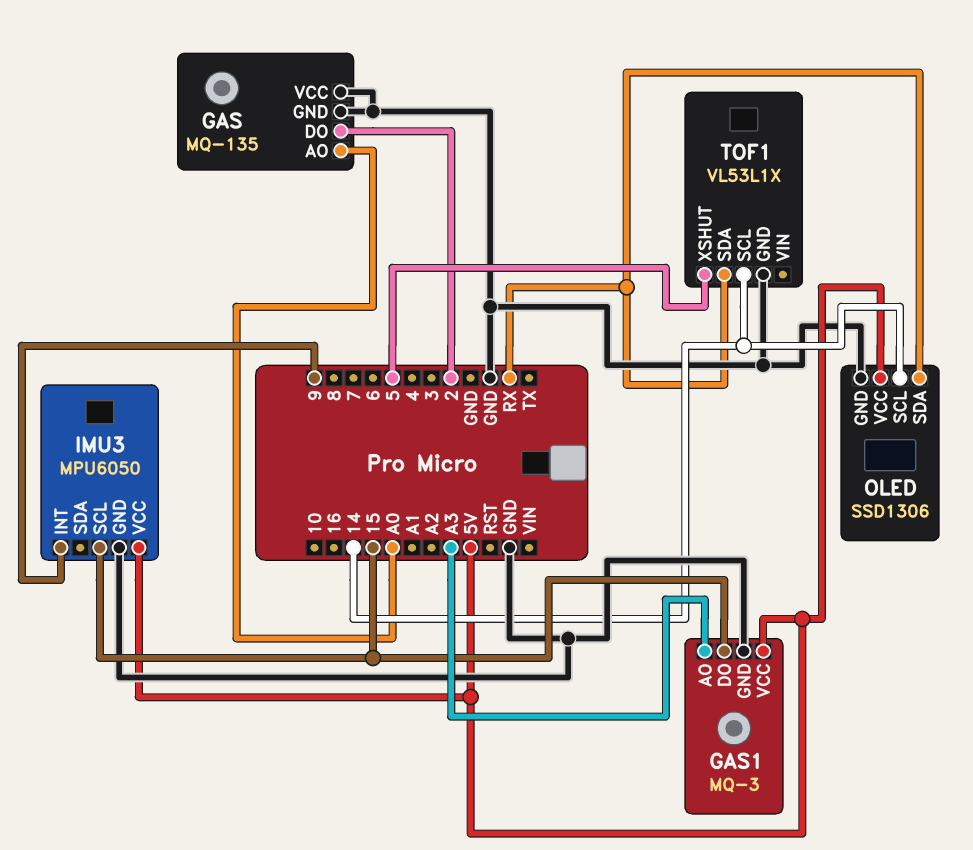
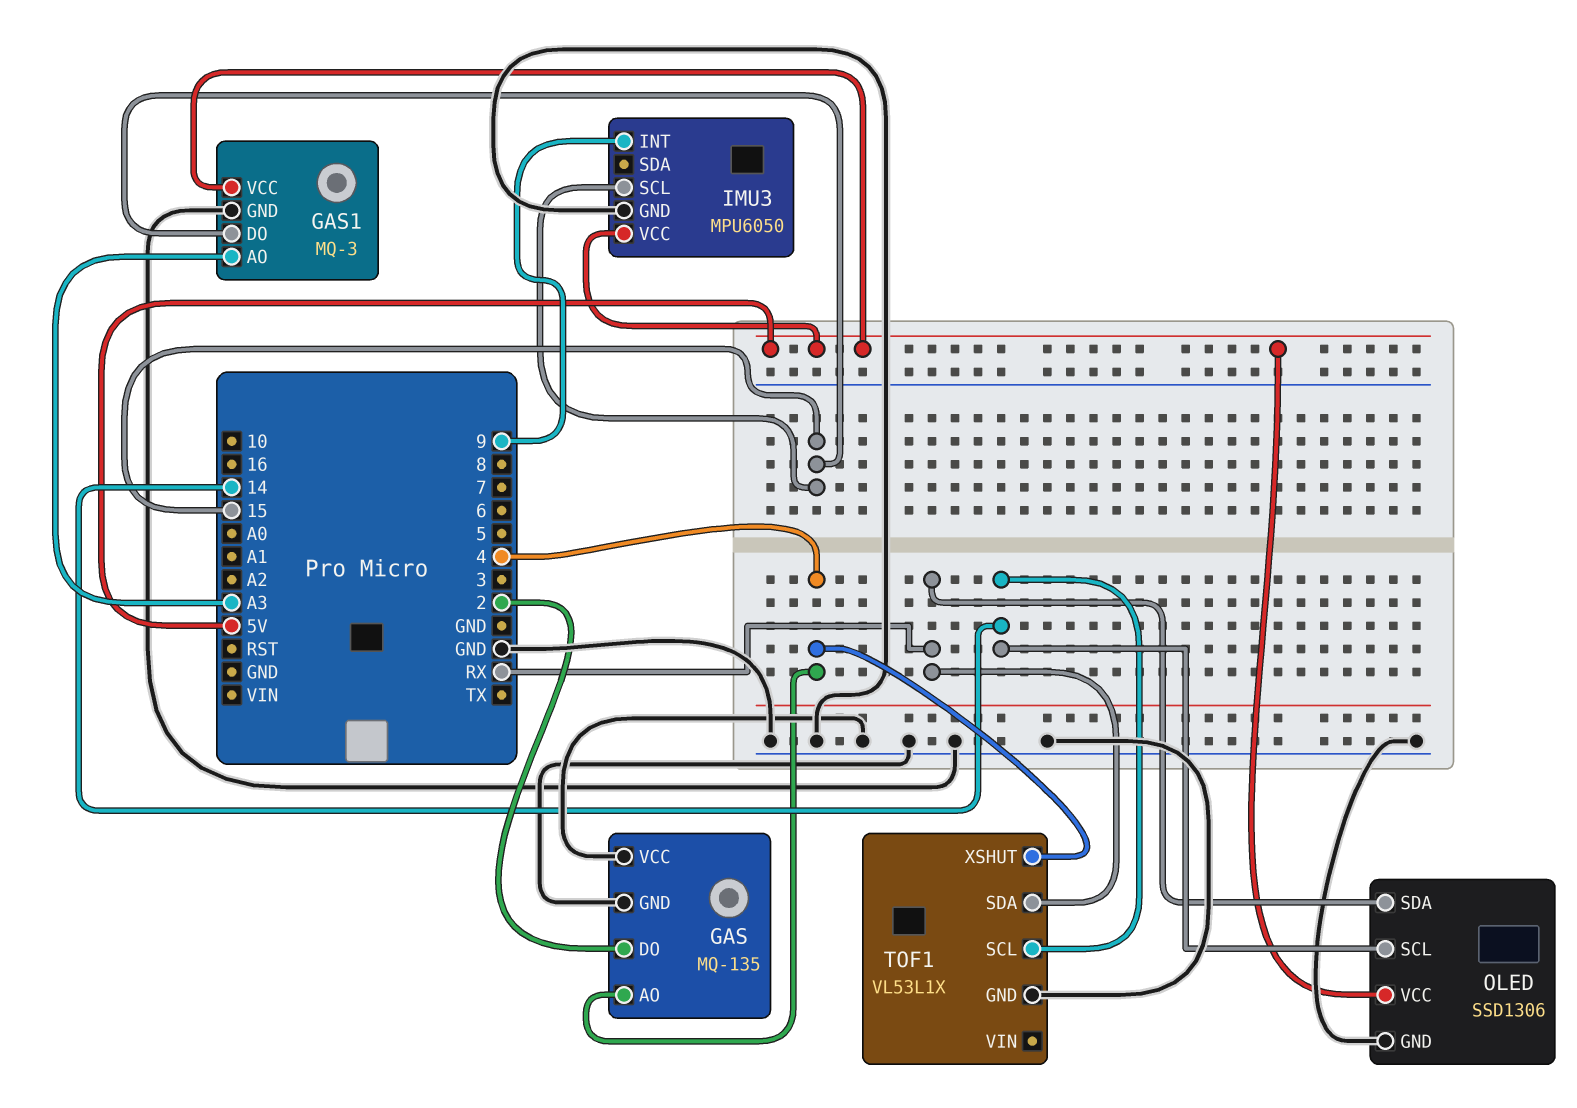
GAS pin AO: A0 -> 4
TOF1 pin XSHUT: 5 -> 4

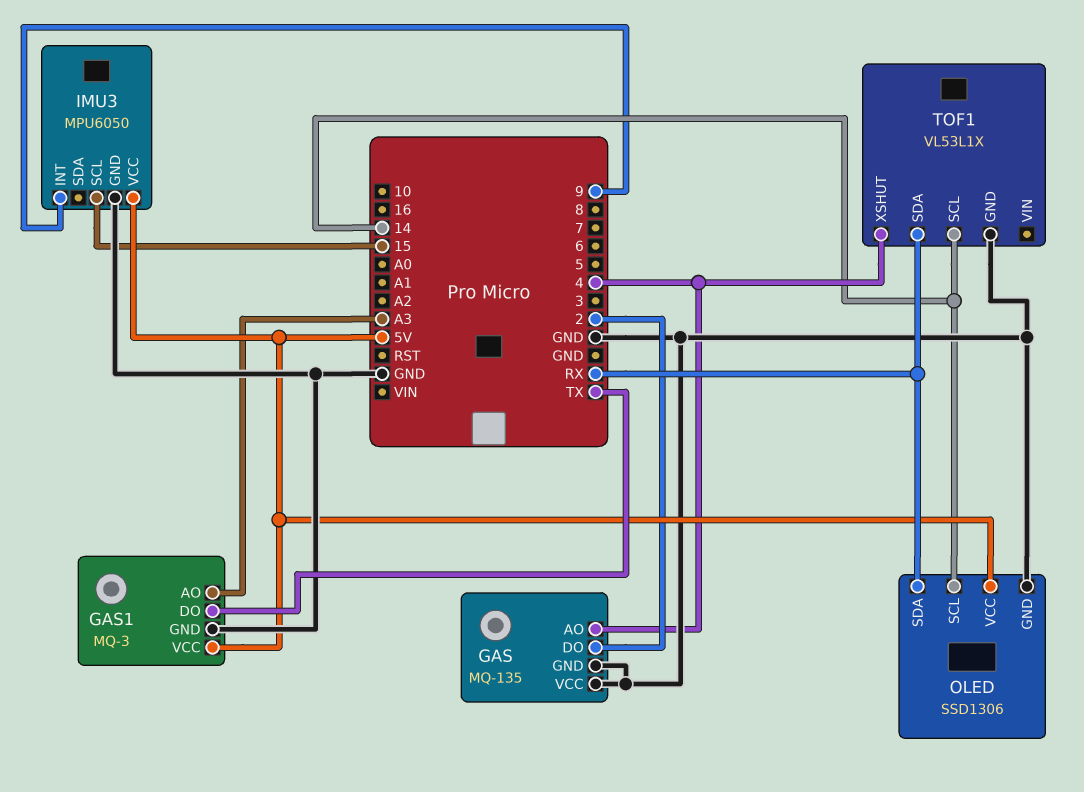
GAS1 pin DO: 15 -> TX

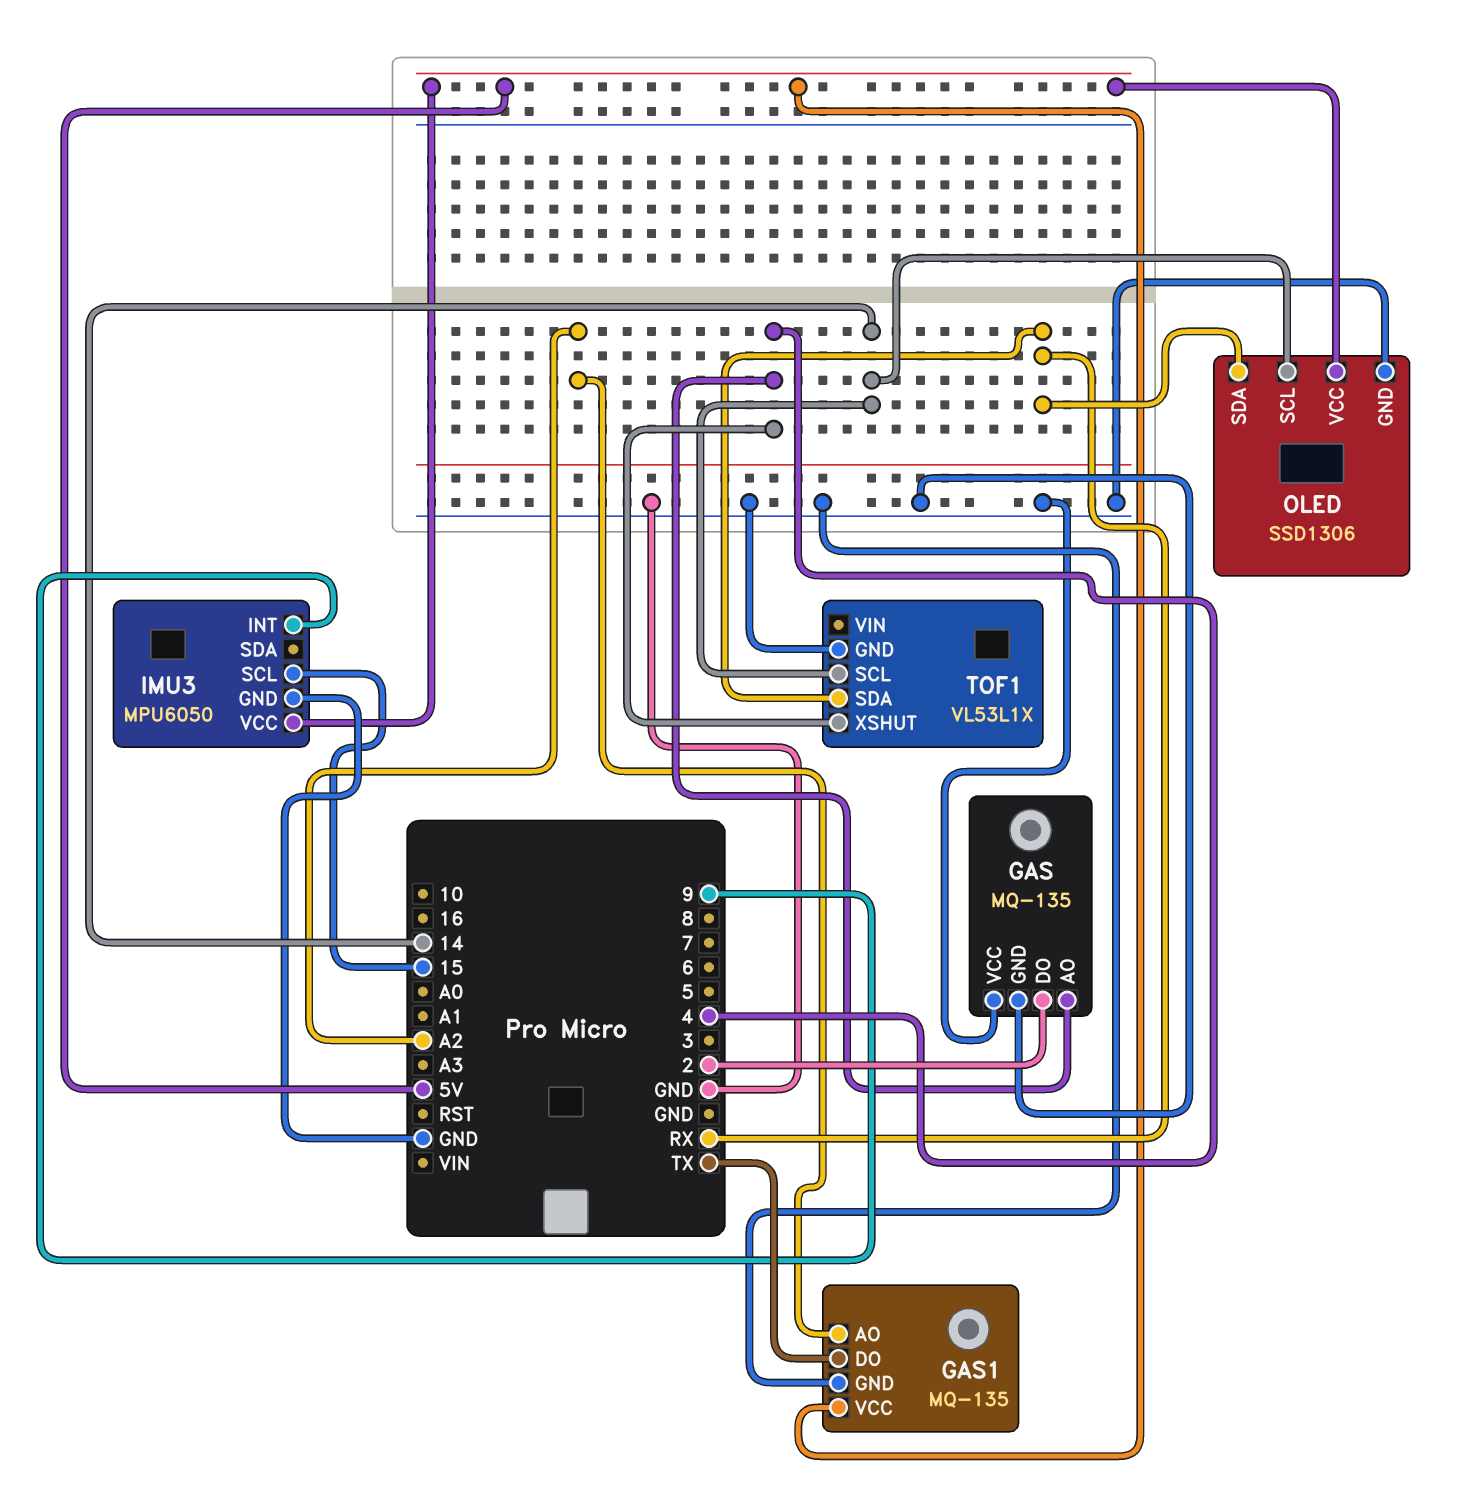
GAS1: MQ-3 -> MQ-135
GAS1 pin AO: A3 -> A2

